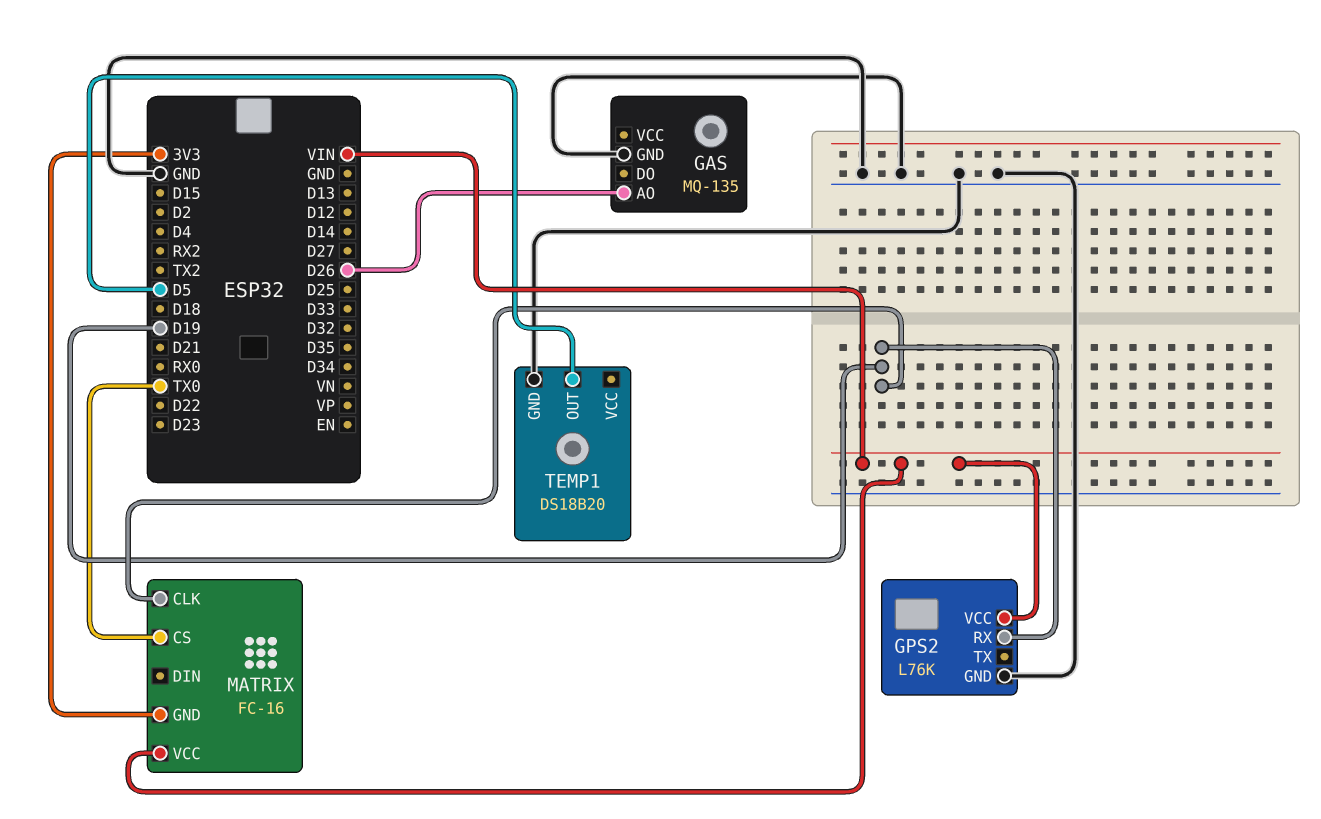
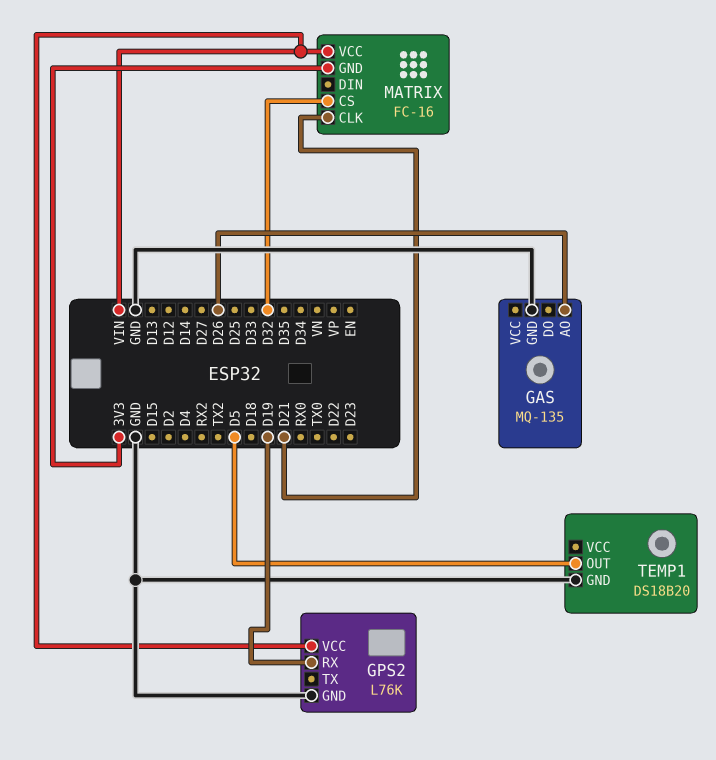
MATRIX pin CLK: D19 -> D21
MATRIX pin CS: TX0 -> D32

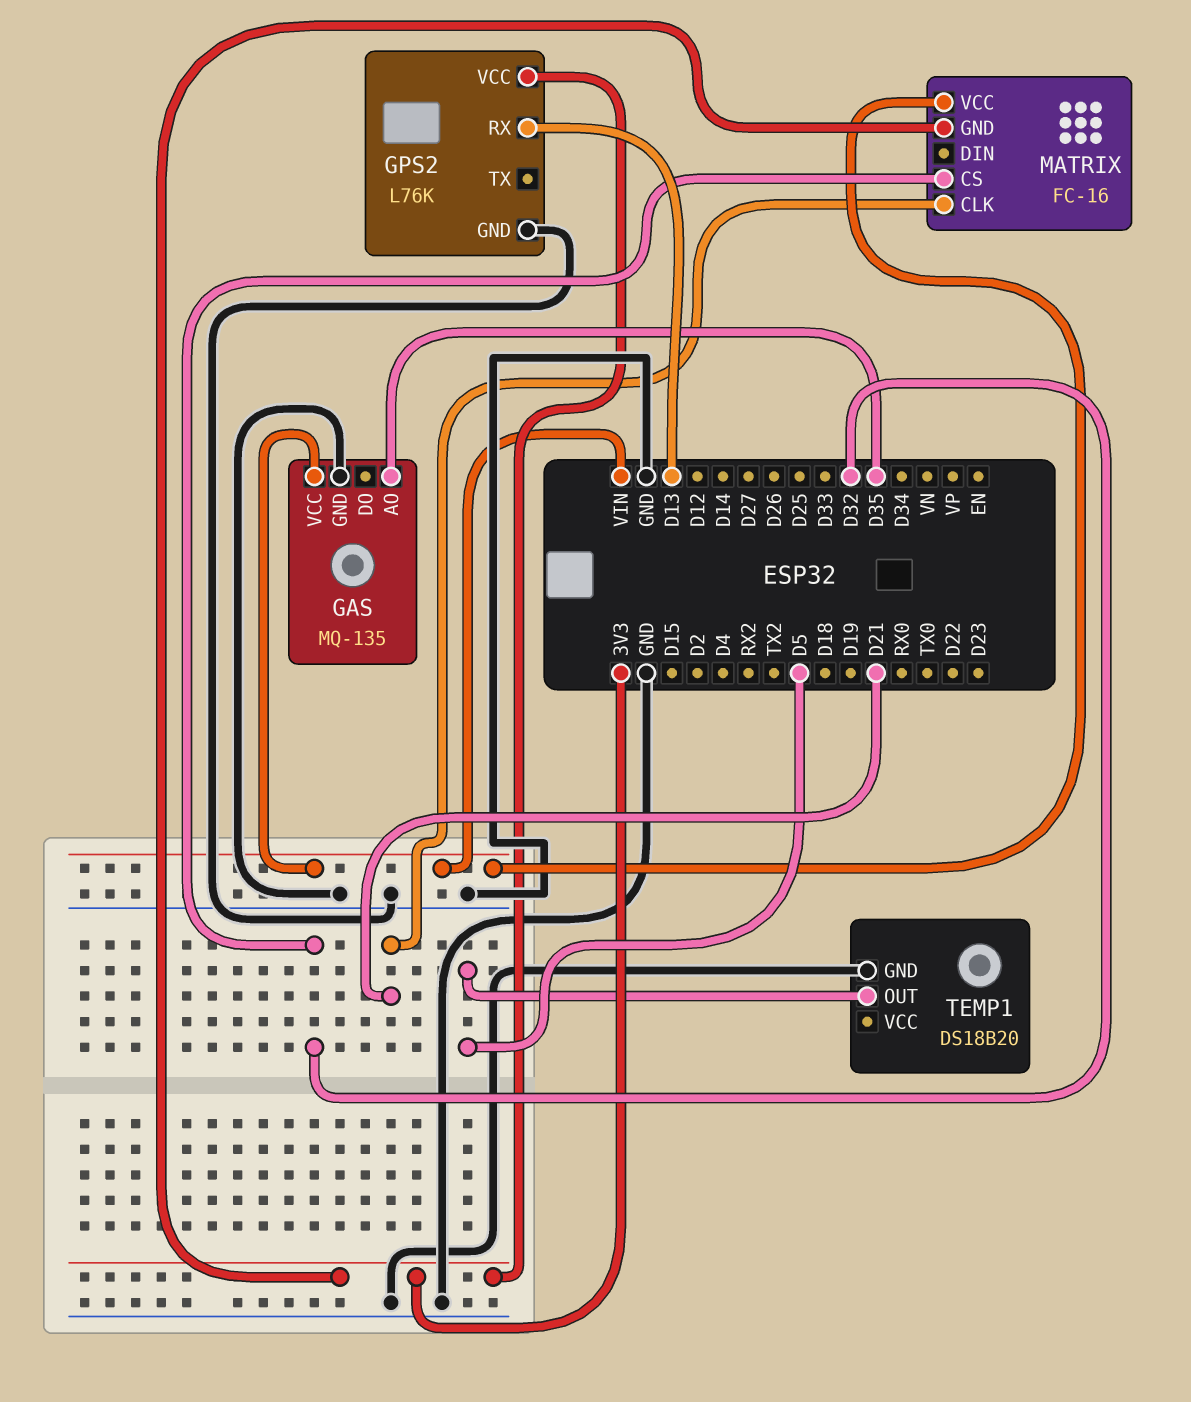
GAS pin AO: D26 -> D35
GAS pin VCC: none -> VIN
GPS2 pin RX: D19 -> D13
GPS2 pin VCC: VIN -> 3V3

